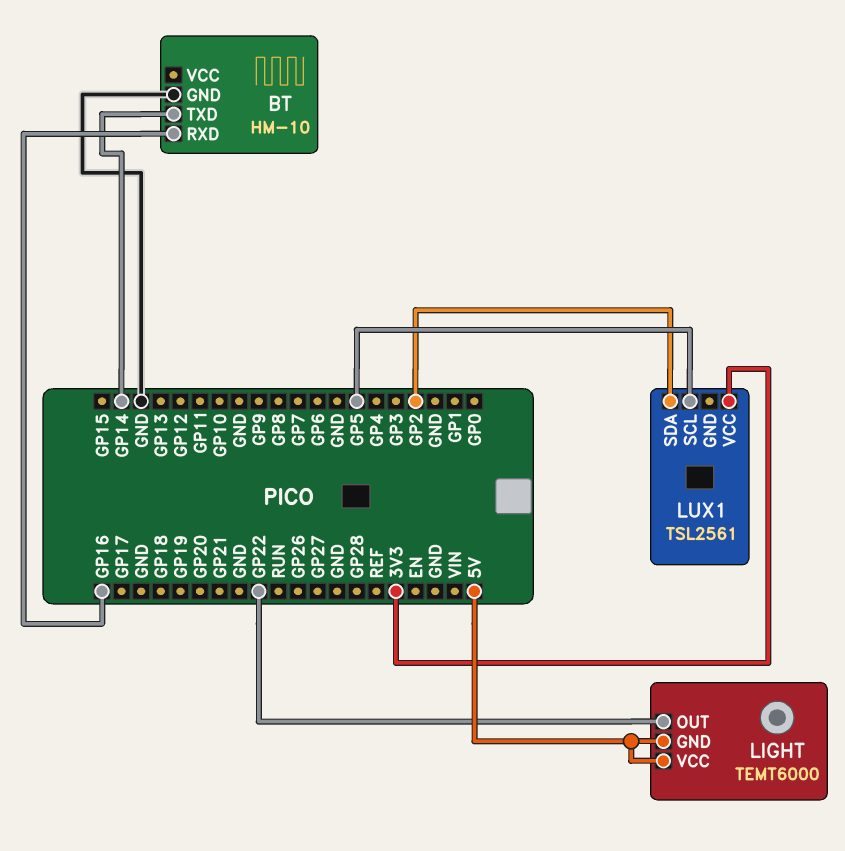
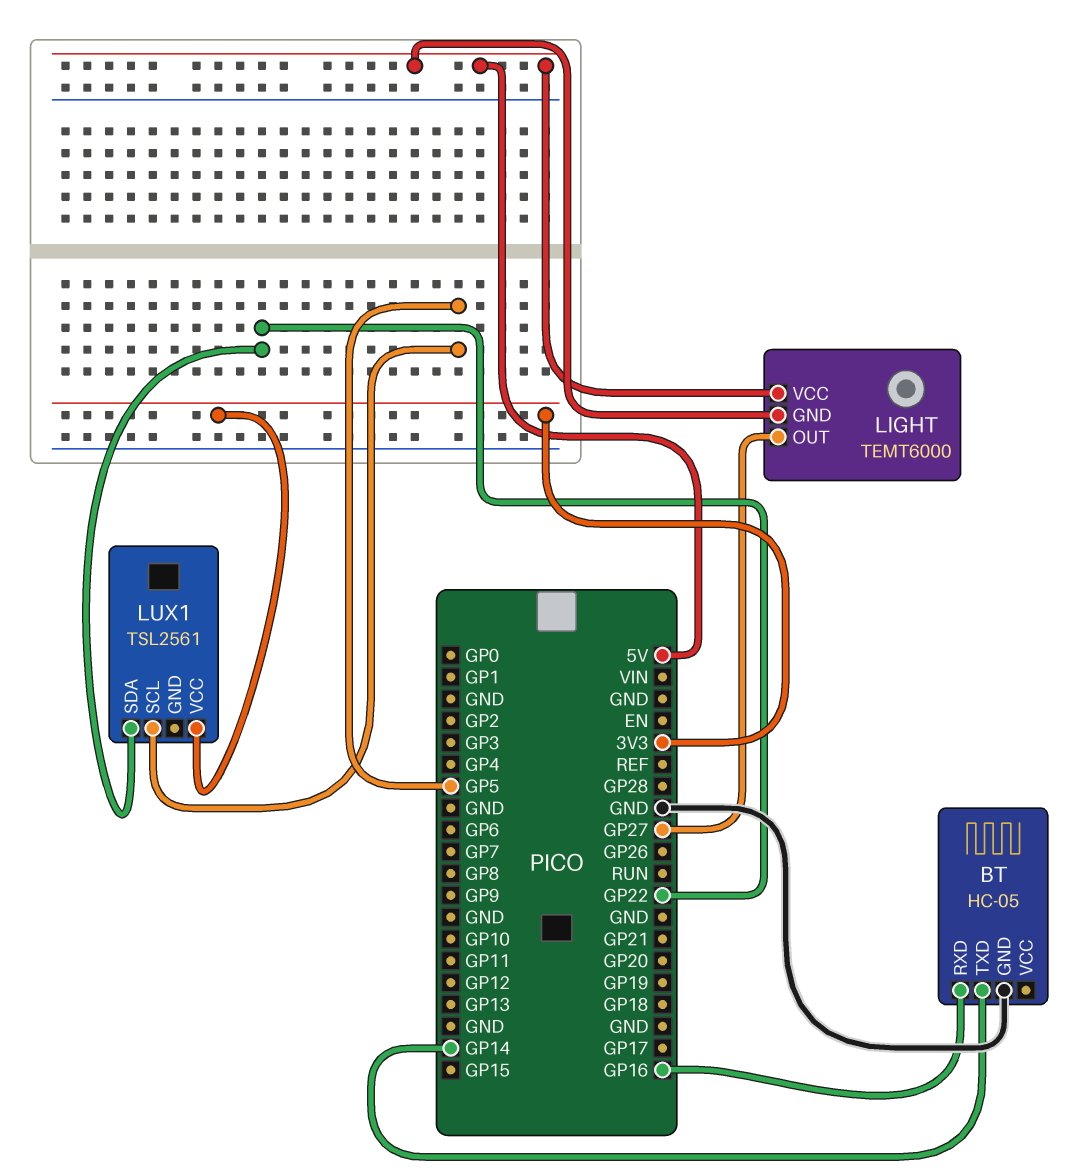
BT: HM-10 -> HC-05
LIGHT pin OUT: GP22 -> GP27
LUX1 pin SDA: GP2 -> GP22

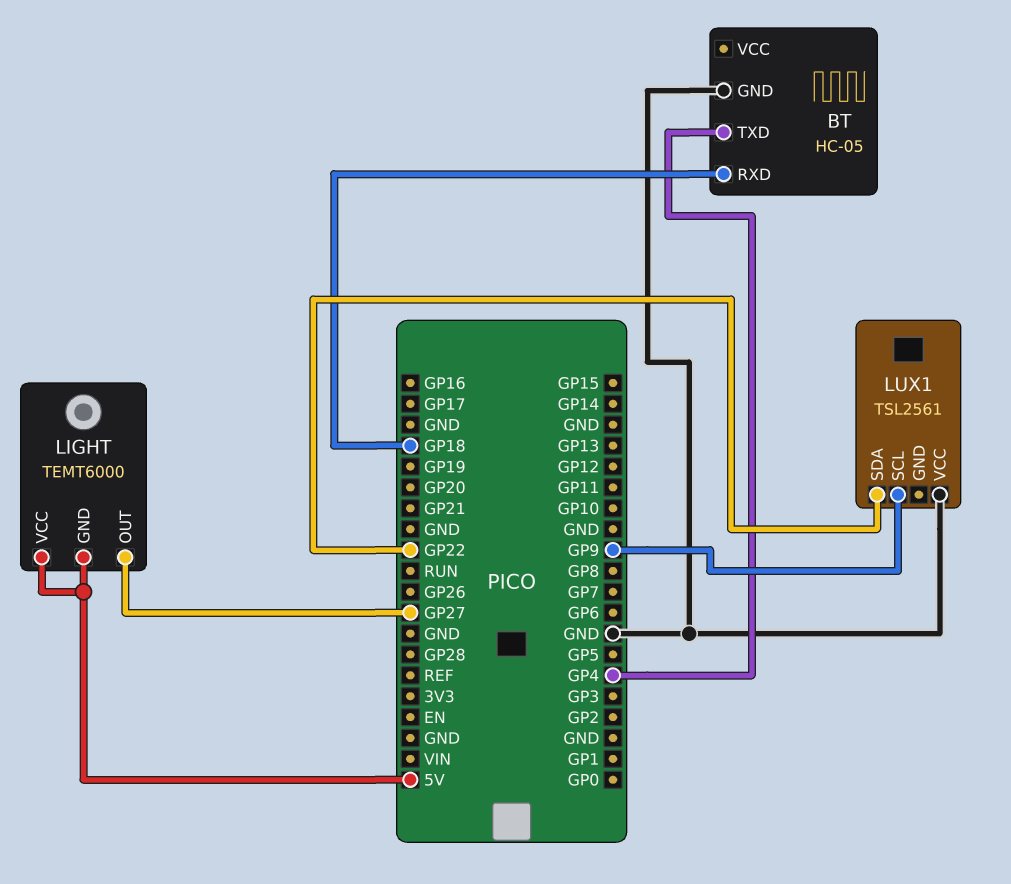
BT pin RXD: GP16 -> GP18
BT pin TXD: GP14 -> GP4
LUX1 pin SCL: GP5 -> GP9
LUX1 pin VCC: 3V3 -> GND

